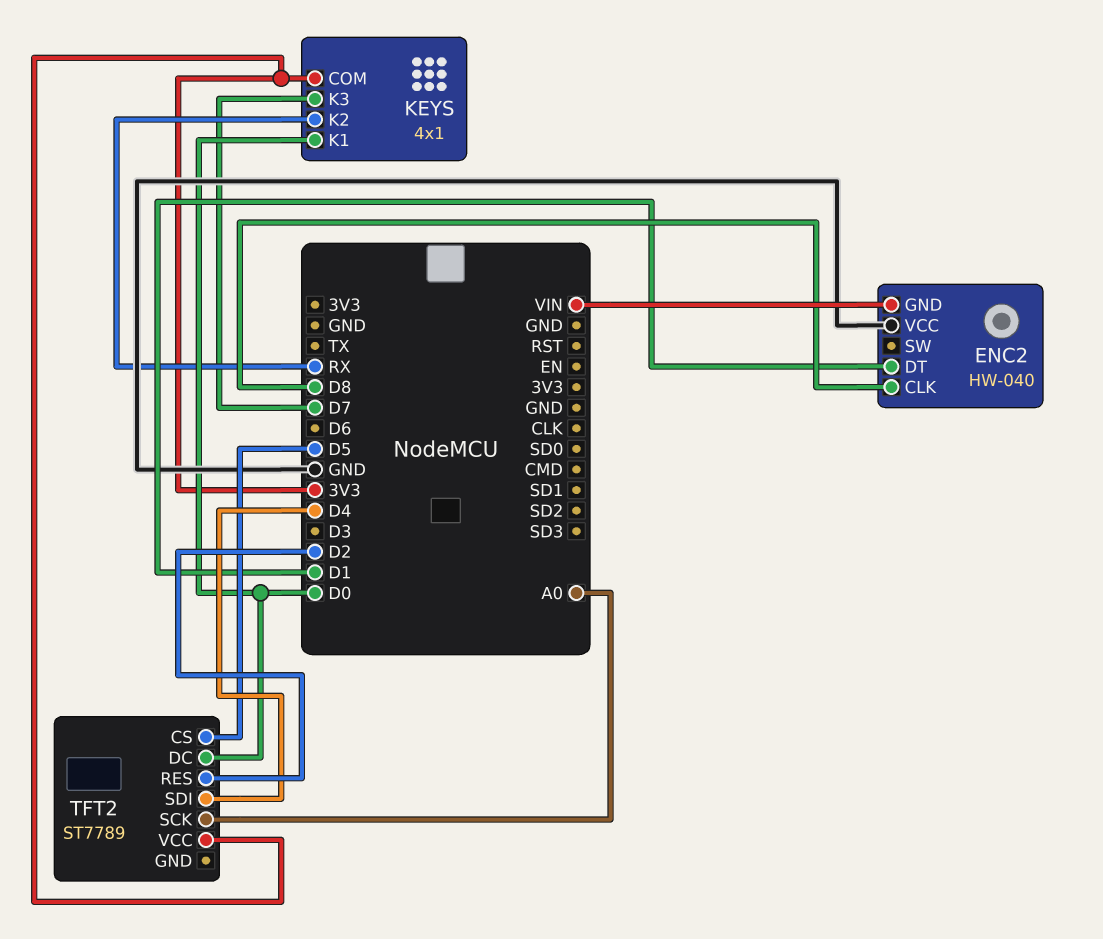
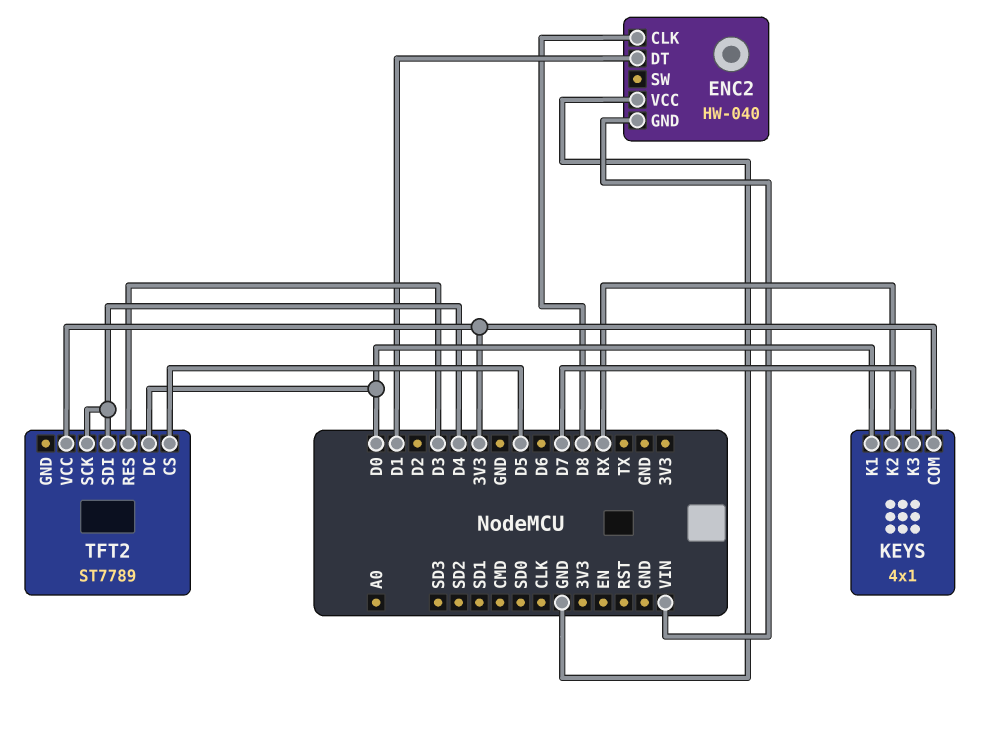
TFT2 pin RES: D2 -> D3
TFT2 pin SCK: A0 -> D4

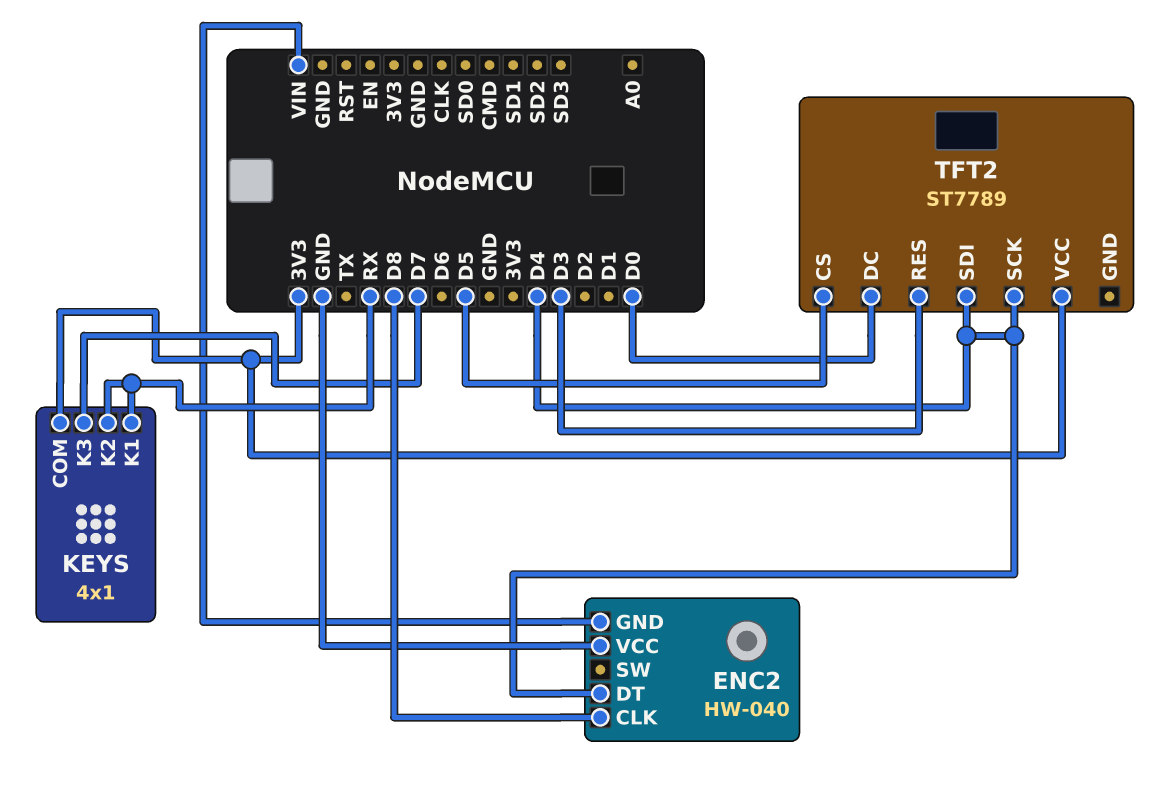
ENC2 pin DT: D1 -> D4
KEYS pin K1: D0 -> RX

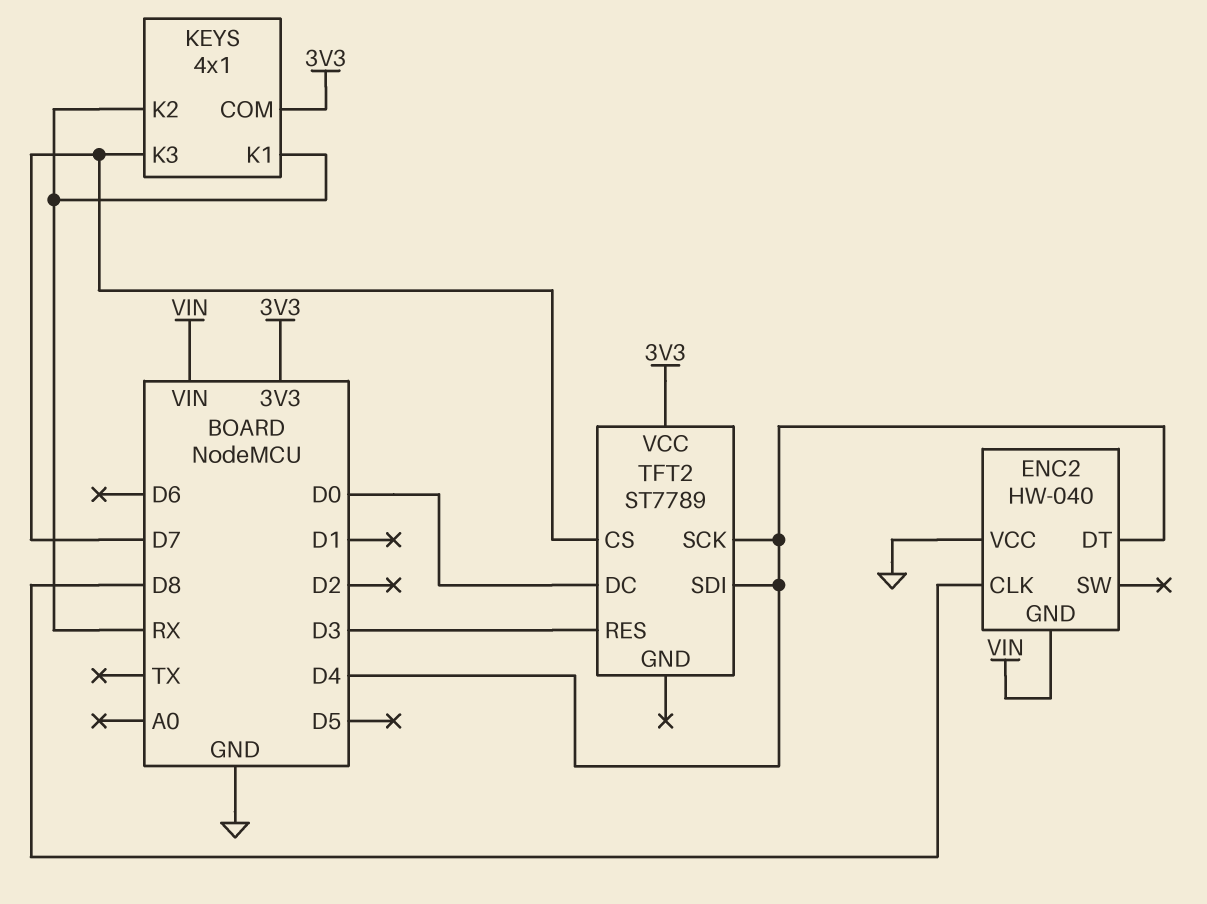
TFT2 pin CS: D5 -> D7

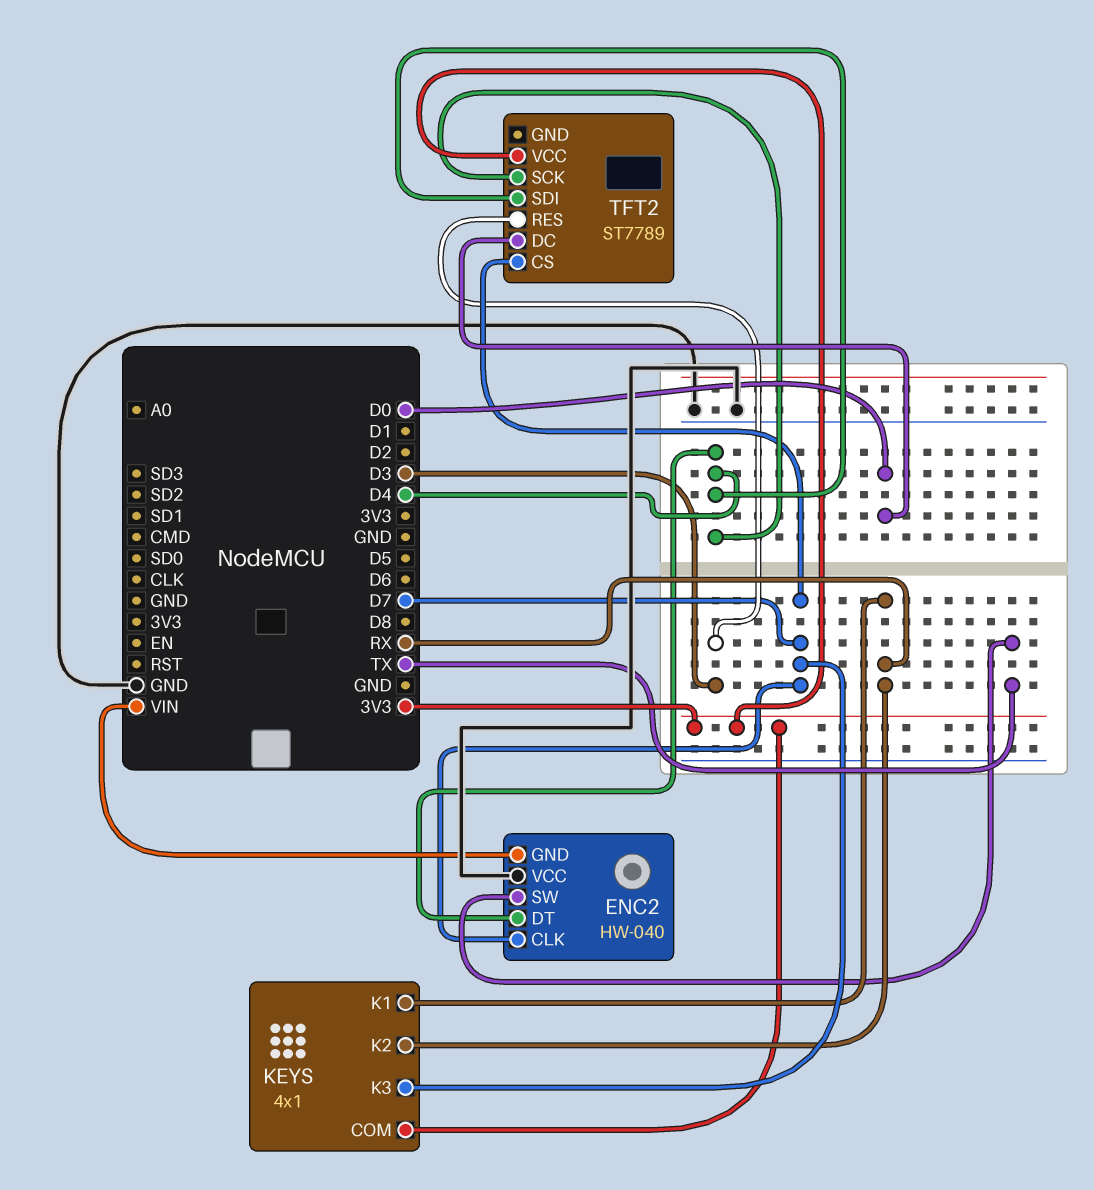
ENC2 pin CLK: D8 -> D7
ENC2 pin SW: none -> TX

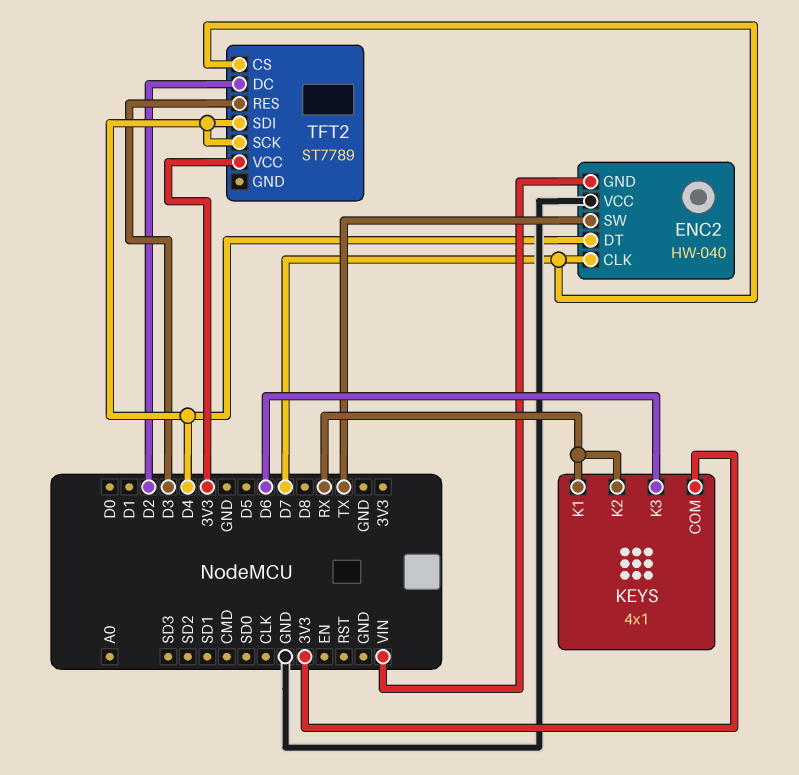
KEYS pin K3: D7 -> D6
TFT2 pin DC: D0 -> D2

